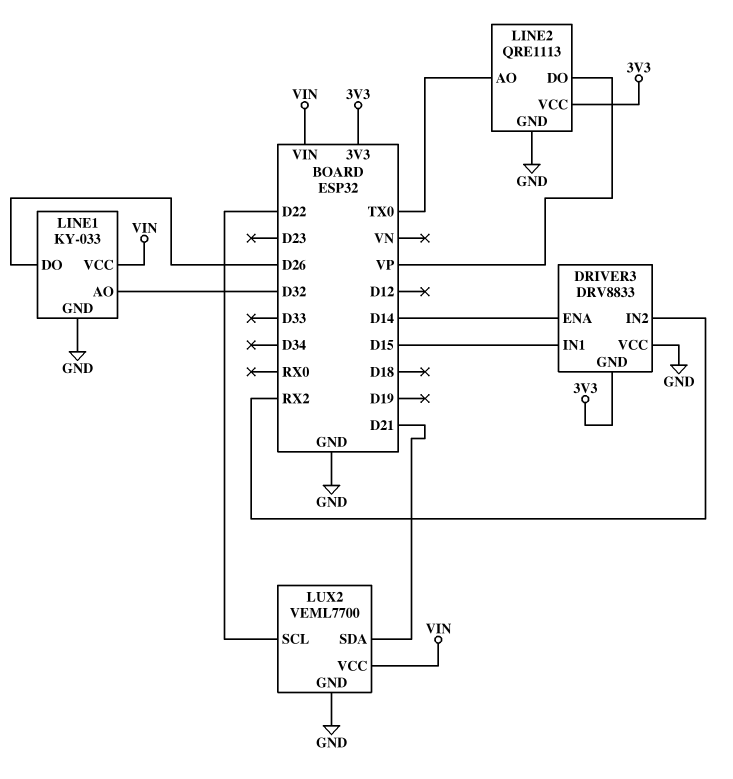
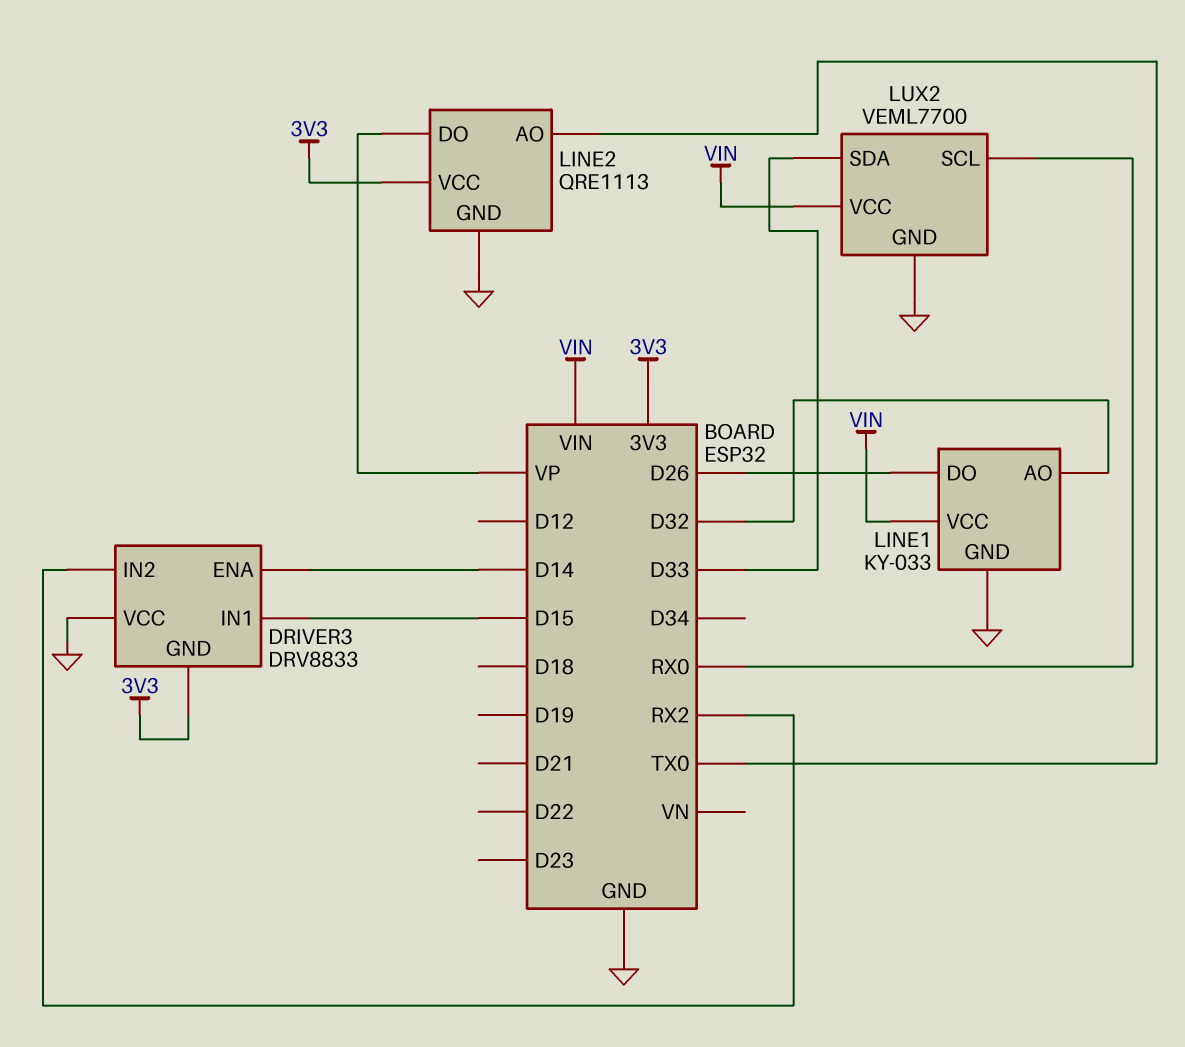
LUX2 pin SCL: D22 -> RX0
LUX2 pin SDA: D21 -> D33

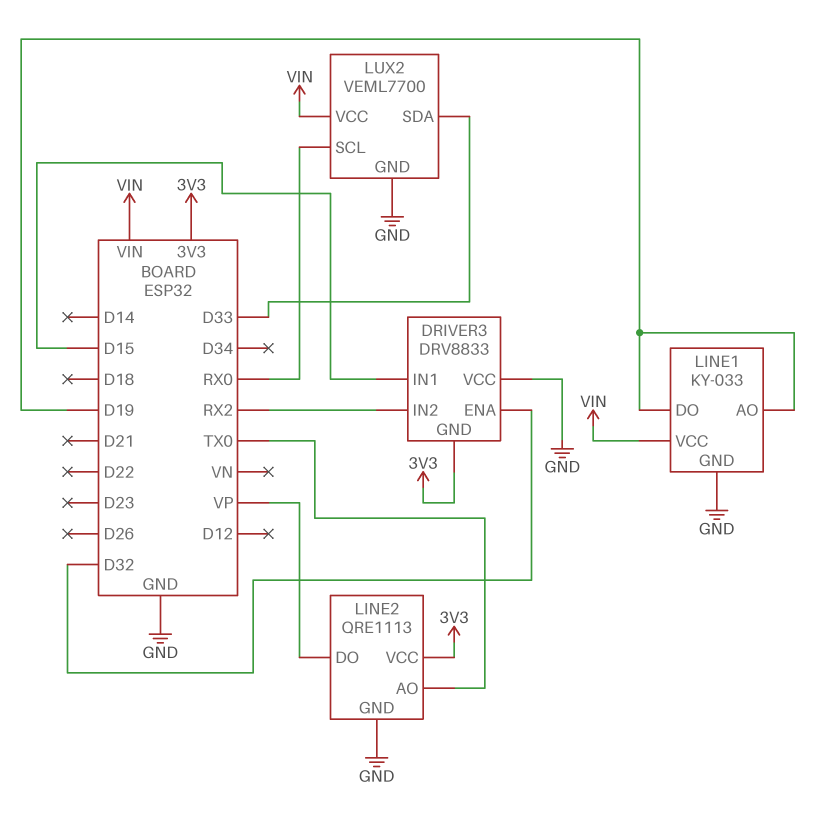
DRIVER3 pin ENA: D14 -> D32
LINE1 pin AO: D32 -> D19
LINE1 pin DO: D26 -> D19

